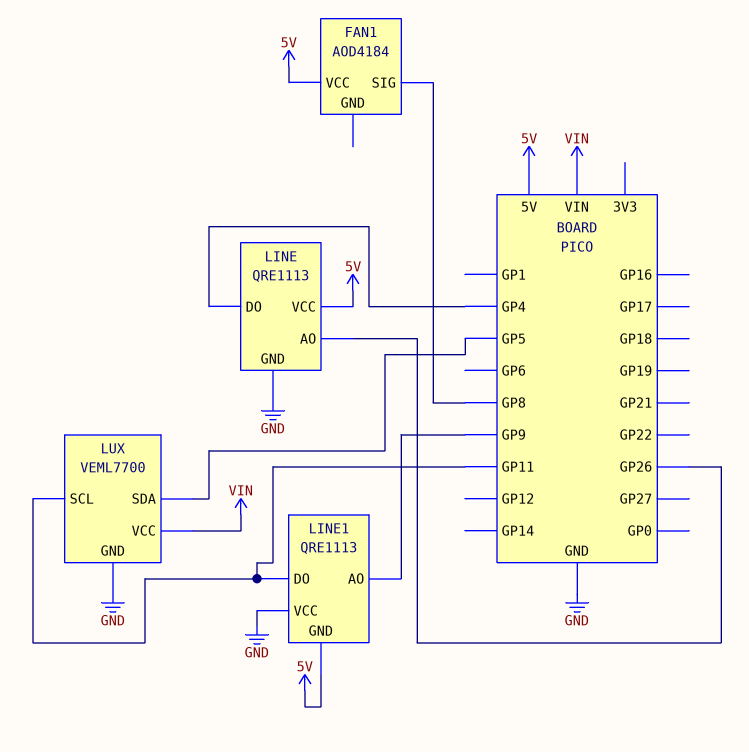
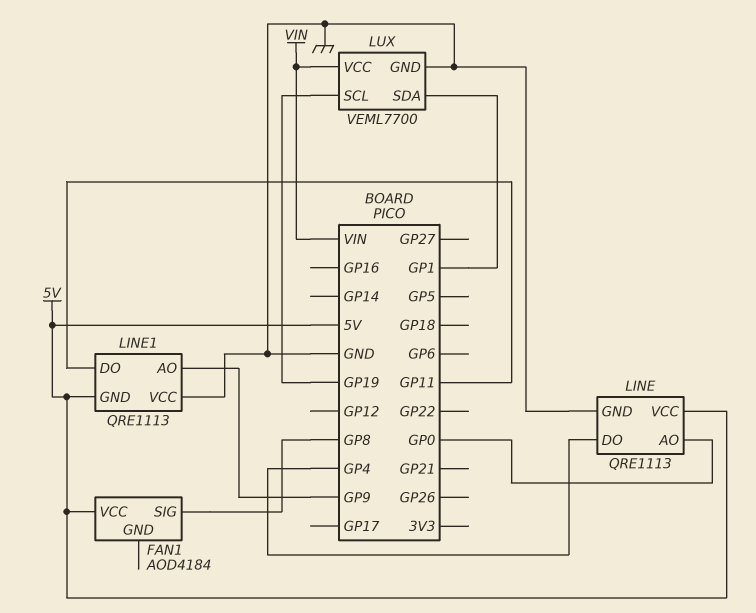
LINE pin AO: GP26 -> GP0
LUX pin SCL: GP11 -> GP19
LUX pin SDA: GP5 -> GP1

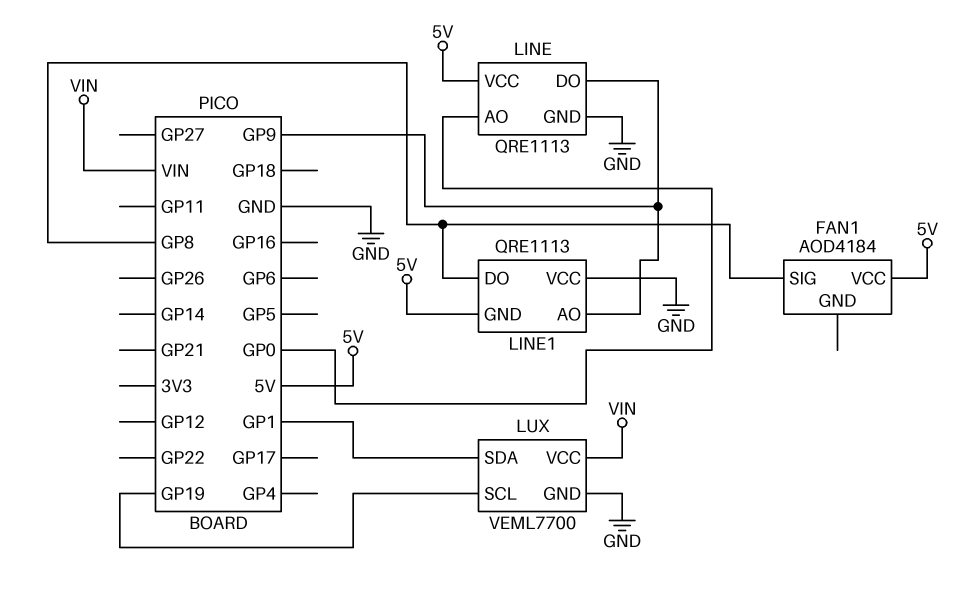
LINE pin DO: GP4 -> GP9
LINE1 pin DO: GP11 -> GP8

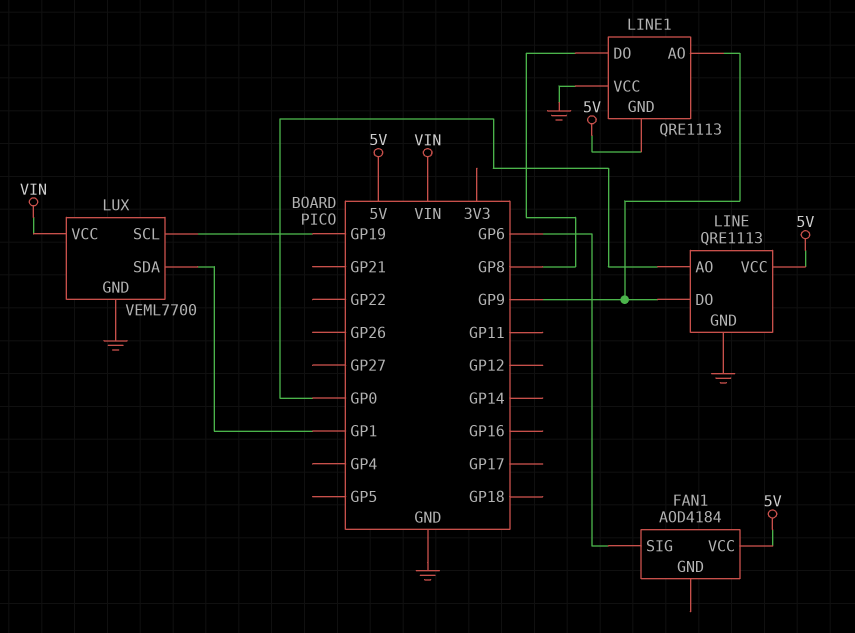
FAN1 pin SIG: GP8 -> GP6

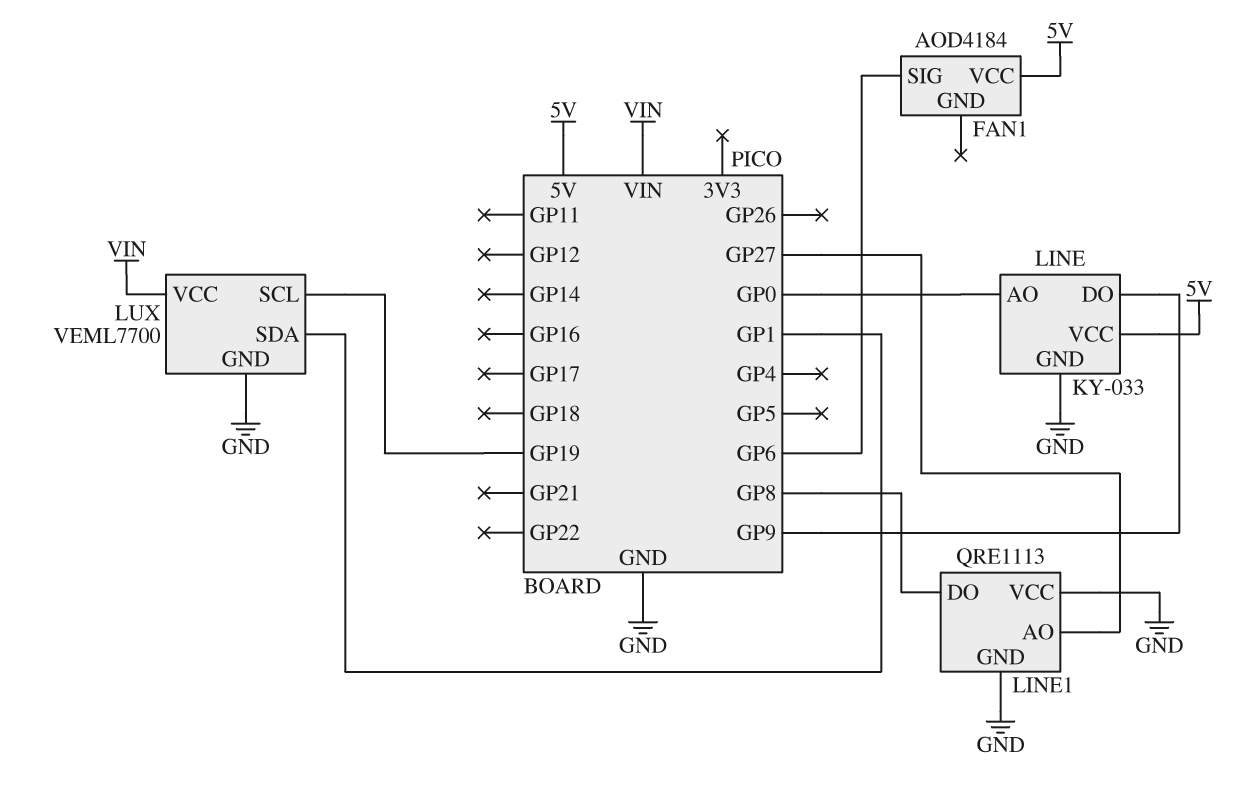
LINE: QRE1113 -> KY-033
LINE1 pin AO: GP9 -> GP27
LINE1 pin GND: 5V -> GND

